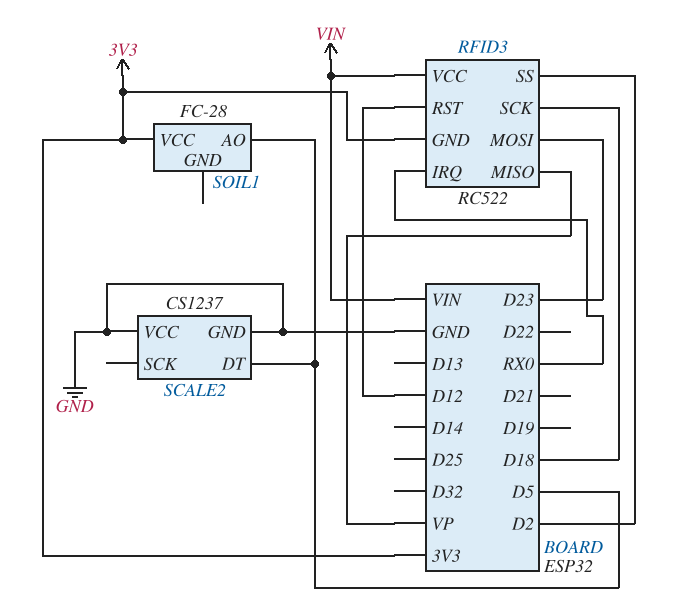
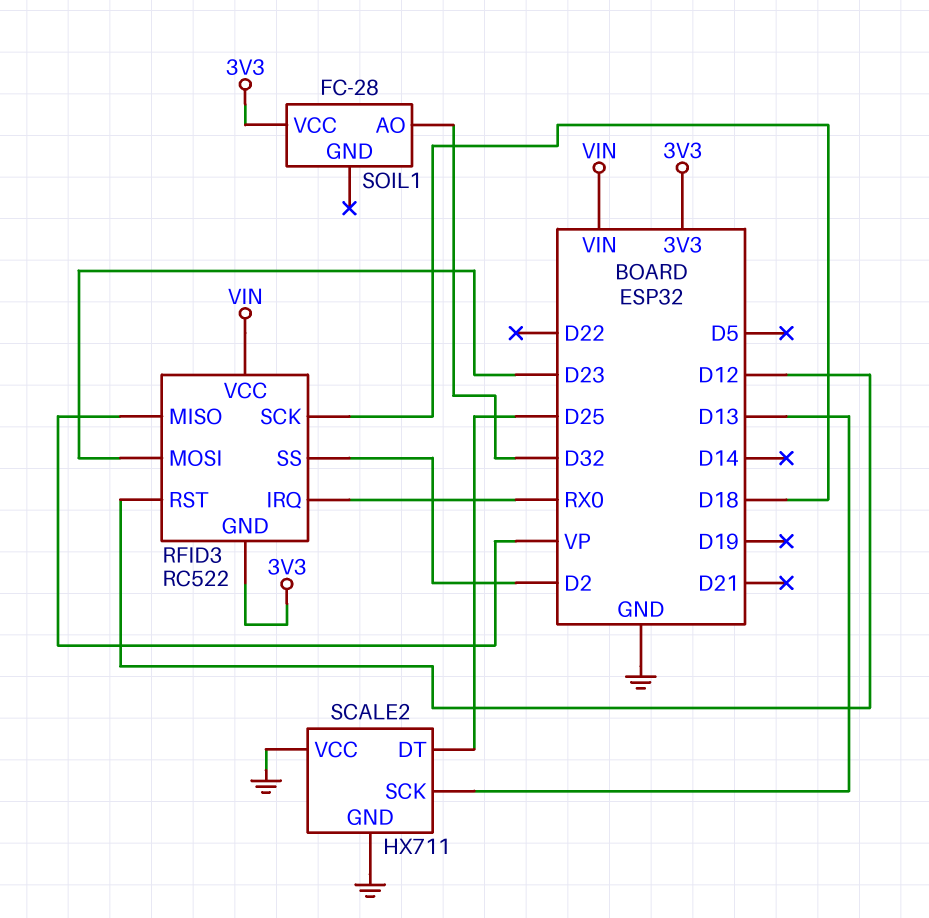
SCALE2: CS1237 -> HX711
SCALE2 pin DT: D5 -> D25
SCALE2 pin SCK: none -> D13
SOIL1 pin AO: D5 -> D32

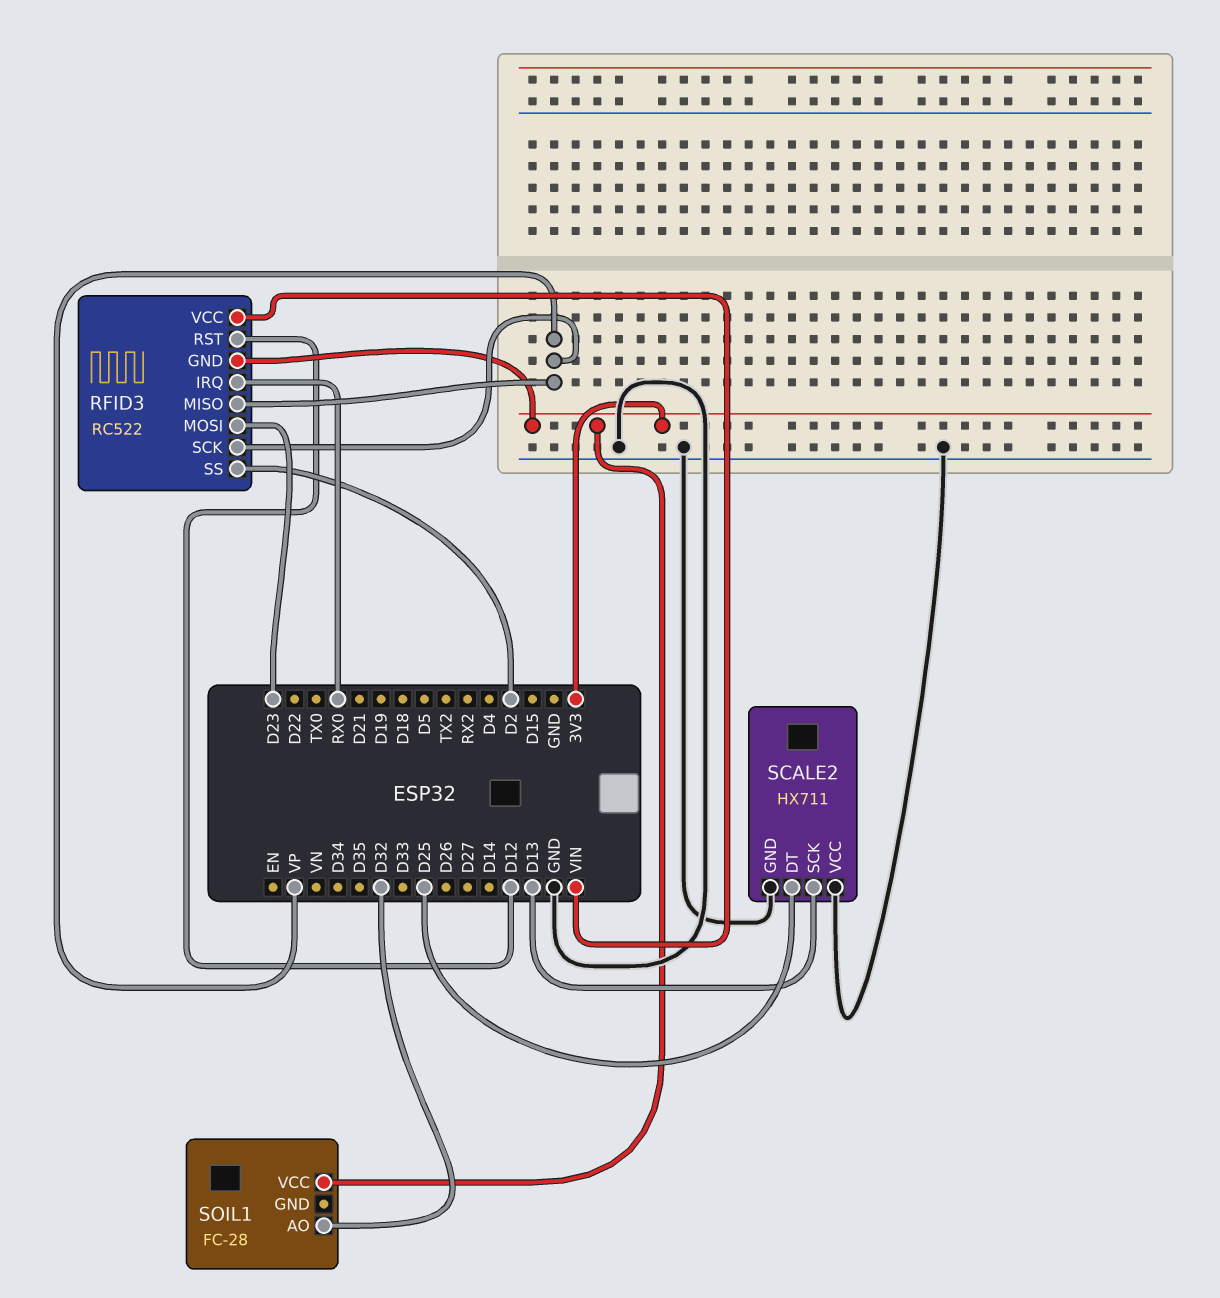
RFID3 pin SCK: D18 -> VP

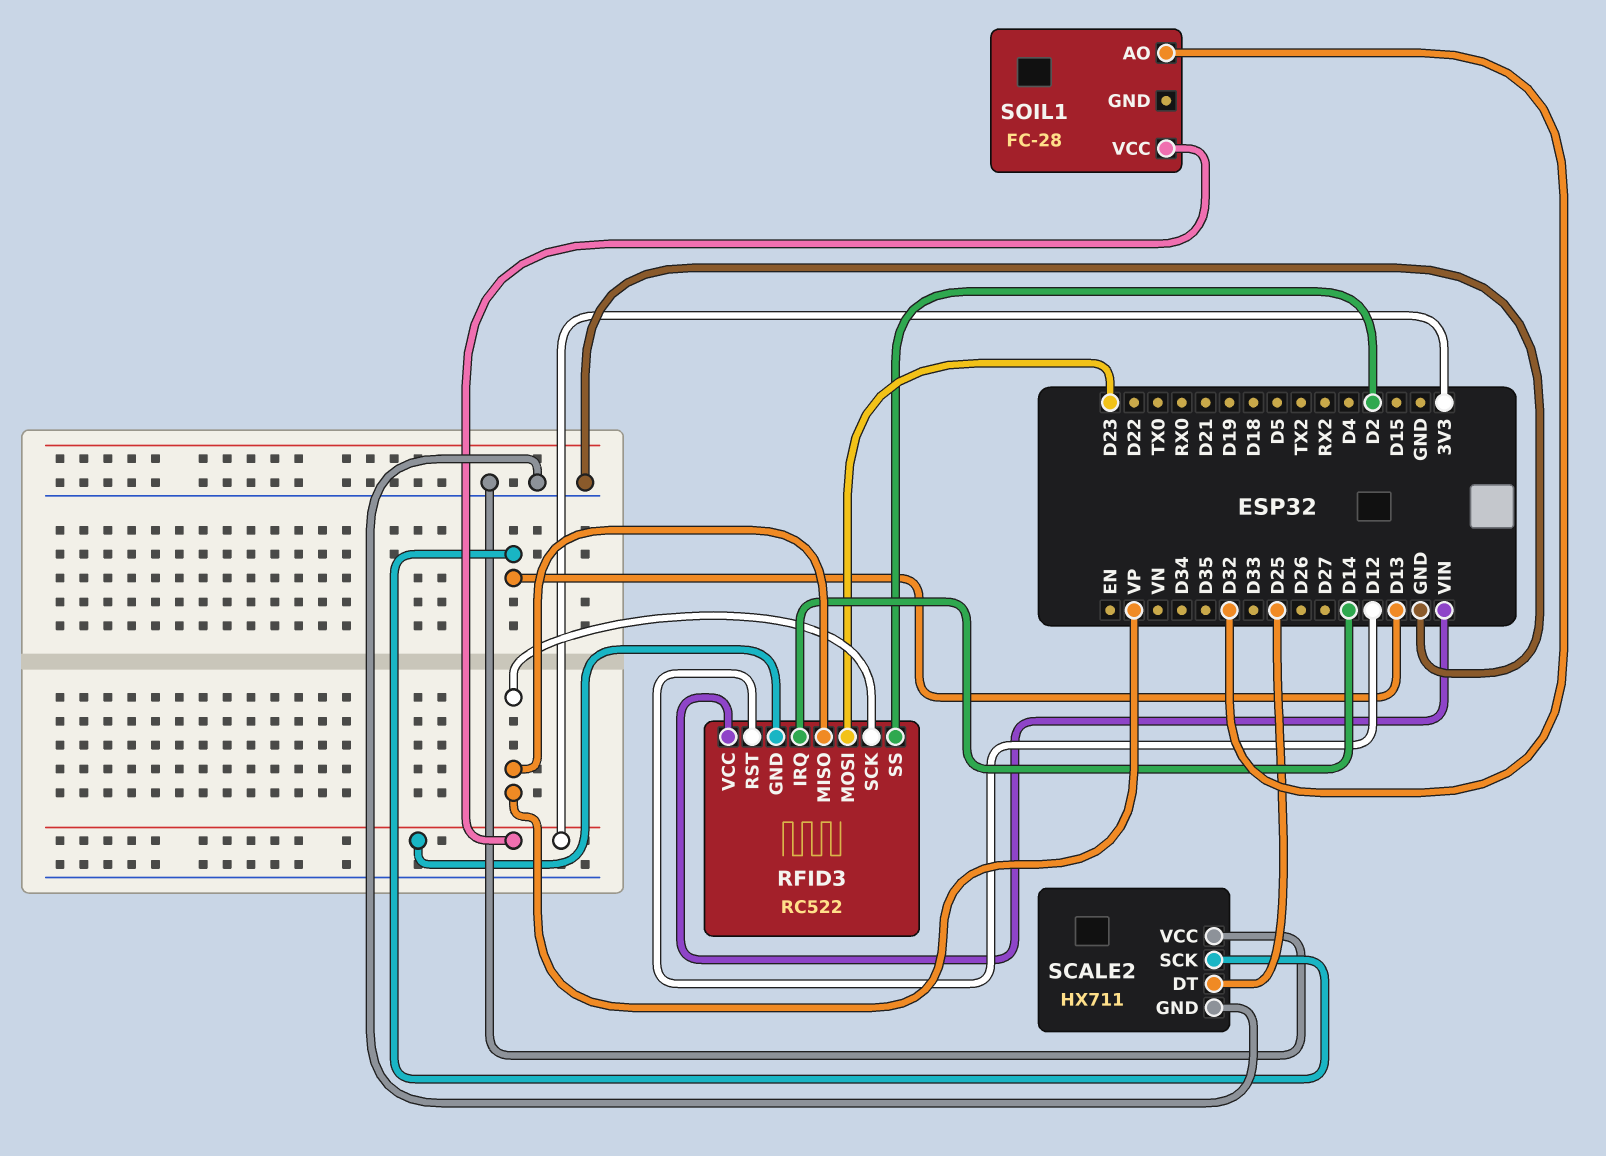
RFID3 pin IRQ: RX0 -> D14

